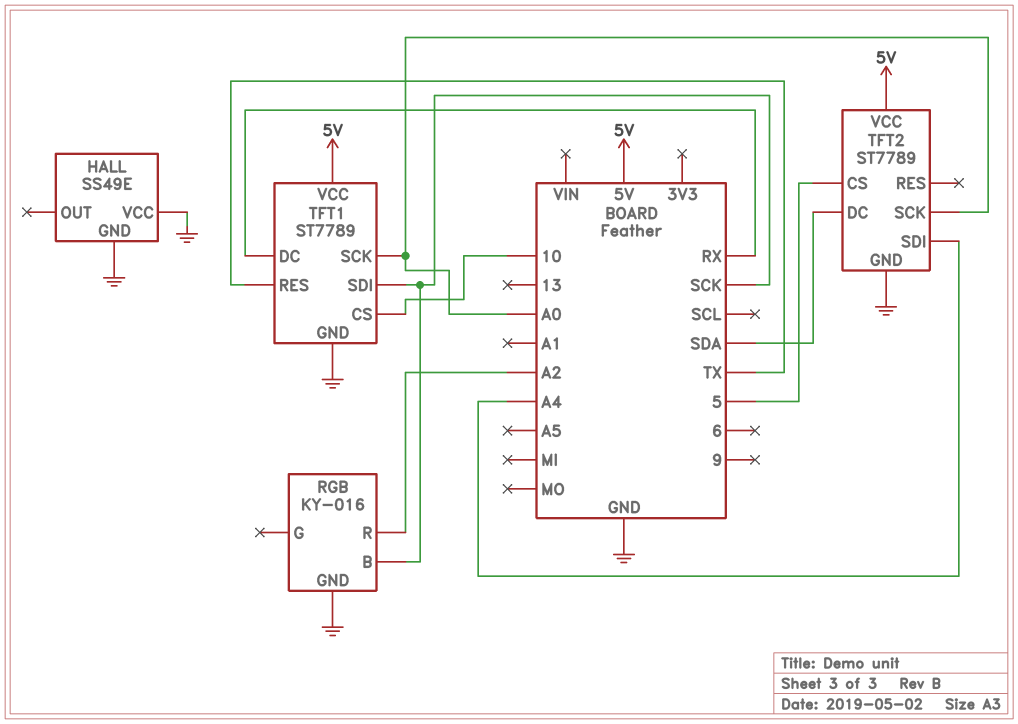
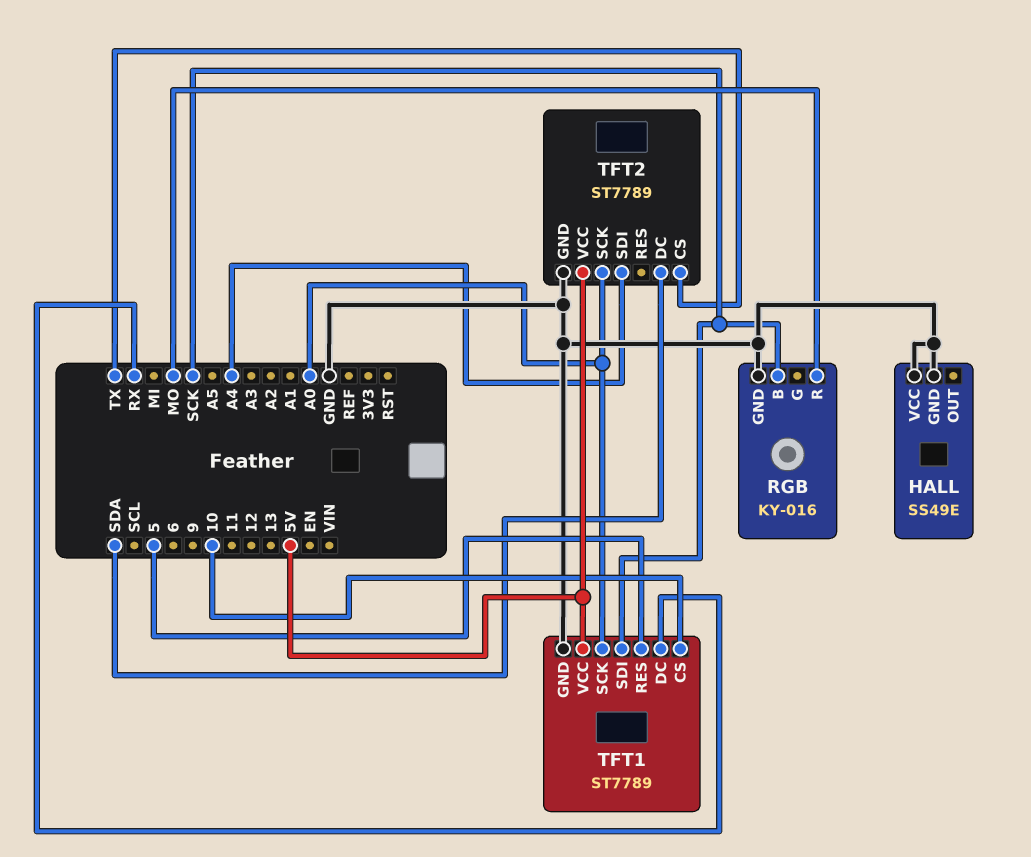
RGB pin R: A2 -> MO
TFT1 pin RES: TX -> 5
TFT2 pin CS: 5 -> TX

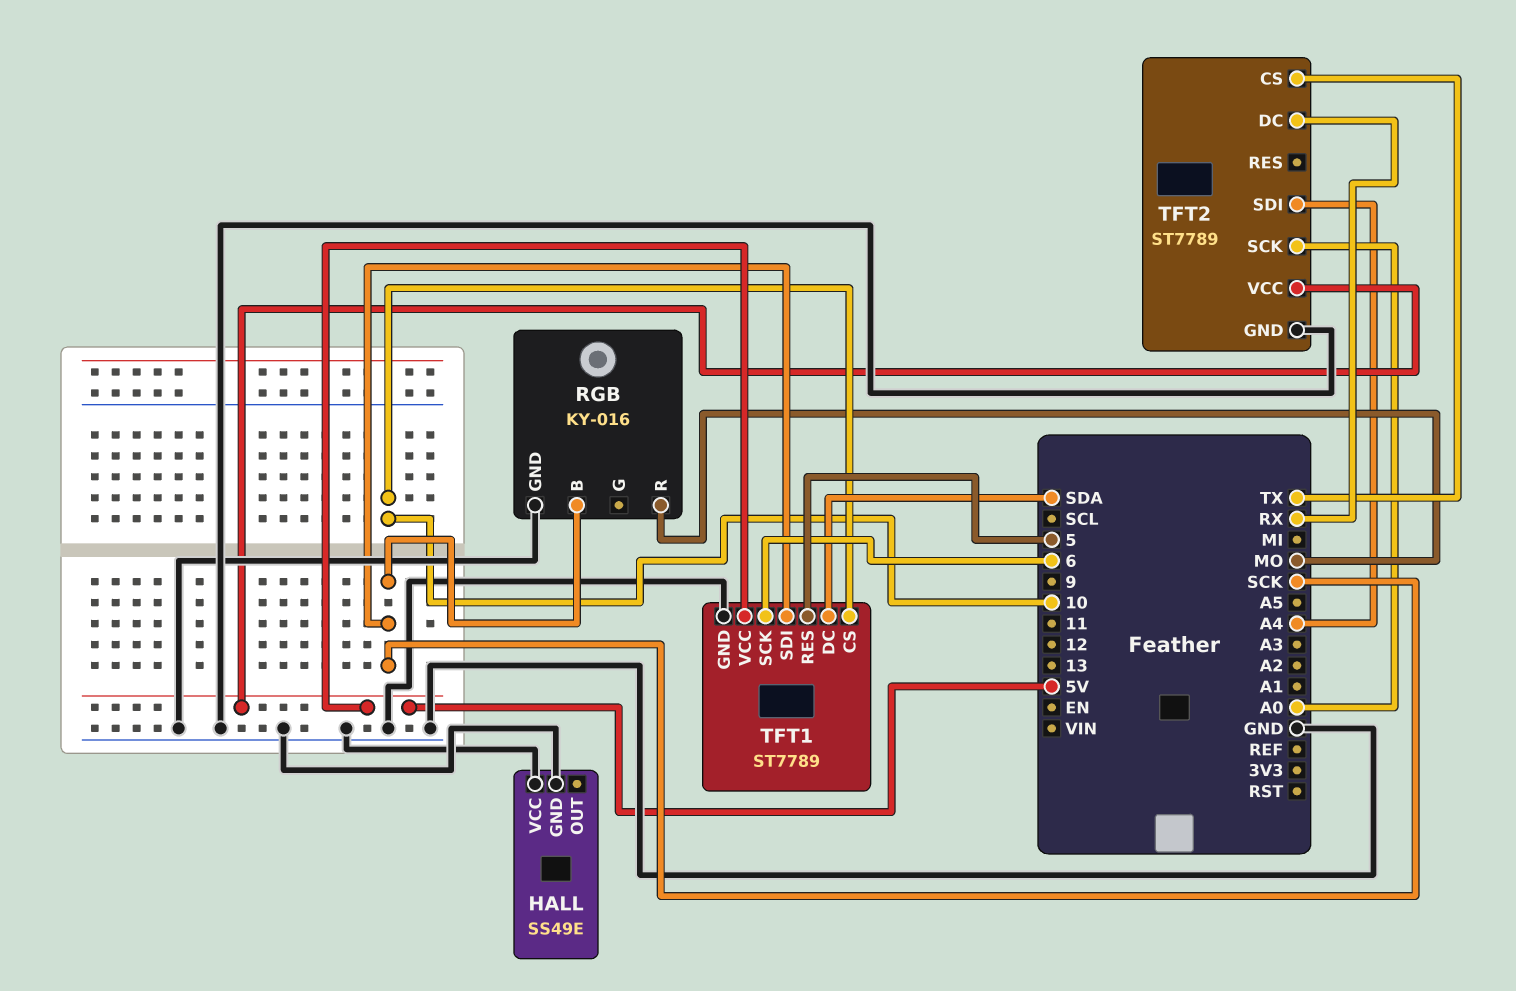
TFT1 pin DC: RX -> SDA
TFT1 pin SCK: A0 -> 6
TFT2 pin DC: SDA -> RX

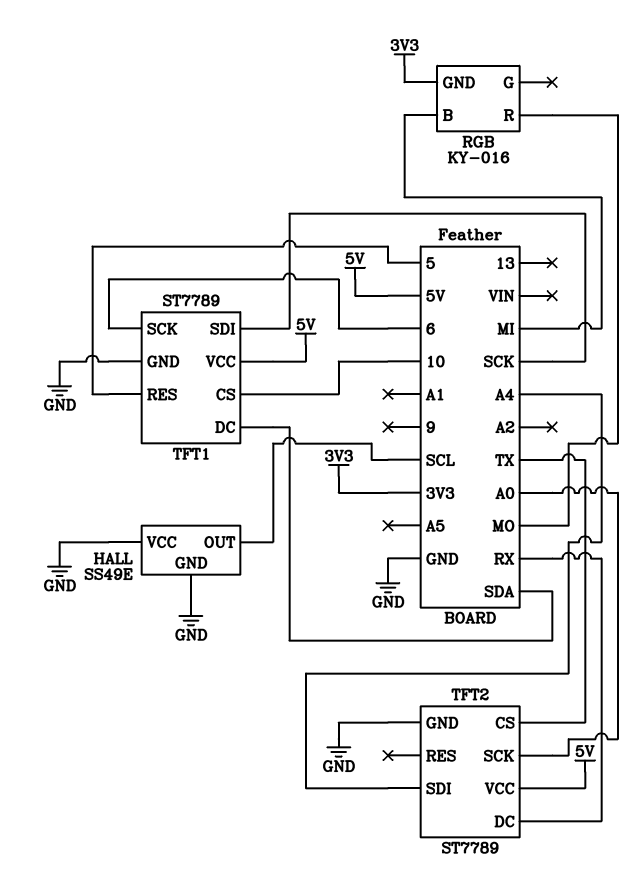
HALL pin OUT: none -> SCL
RGB pin B: SCK -> MI
RGB pin GND: GND -> 3V3

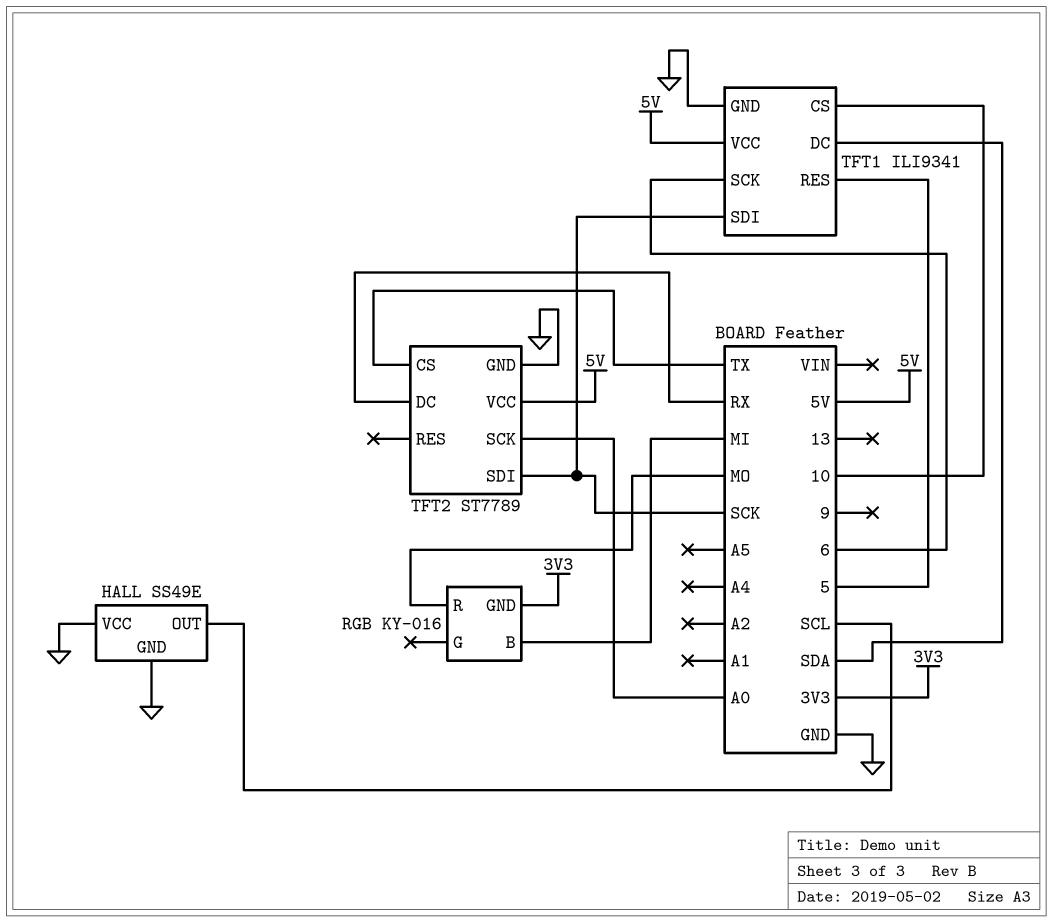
TFT1: ST7789 -> ILI9341
TFT2 pin SDI: A4 -> SCK

